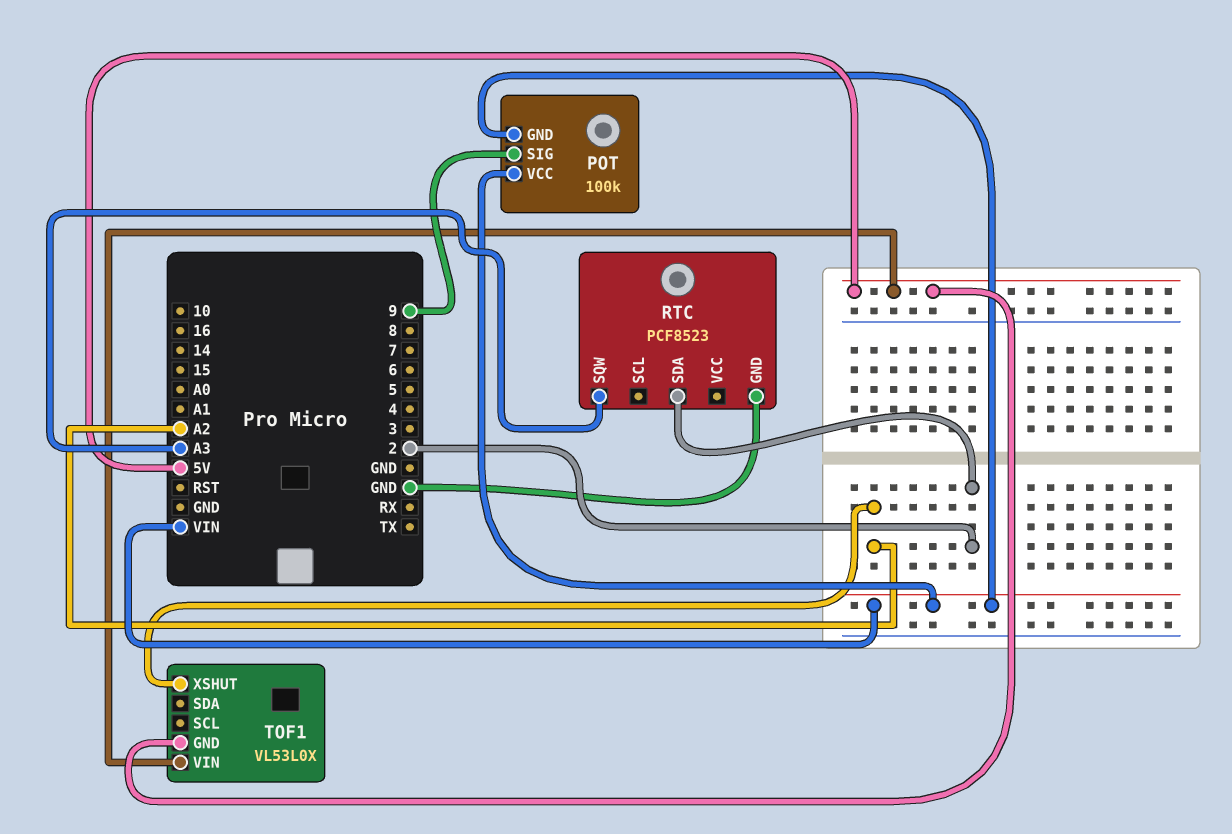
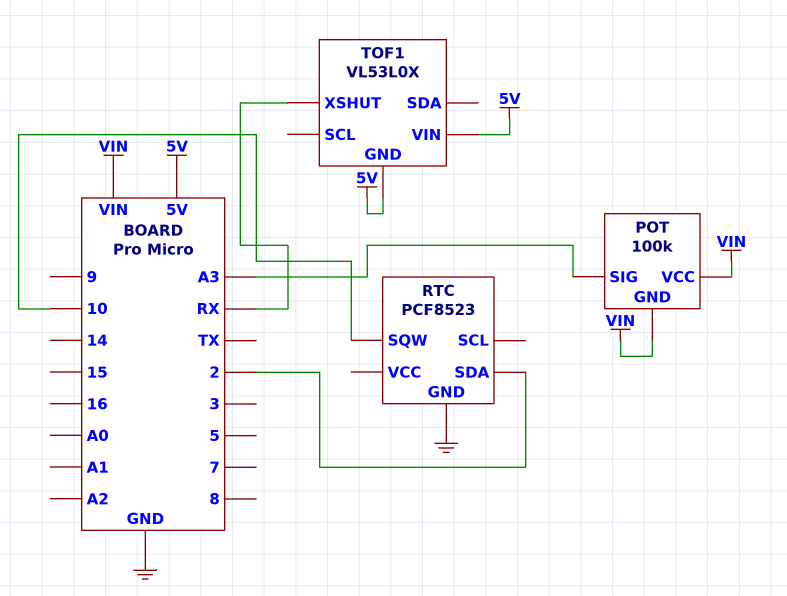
POT pin SIG: 9 -> A3
RTC pin SQW: A3 -> 10
TOF1 pin XSHUT: A2 -> RX

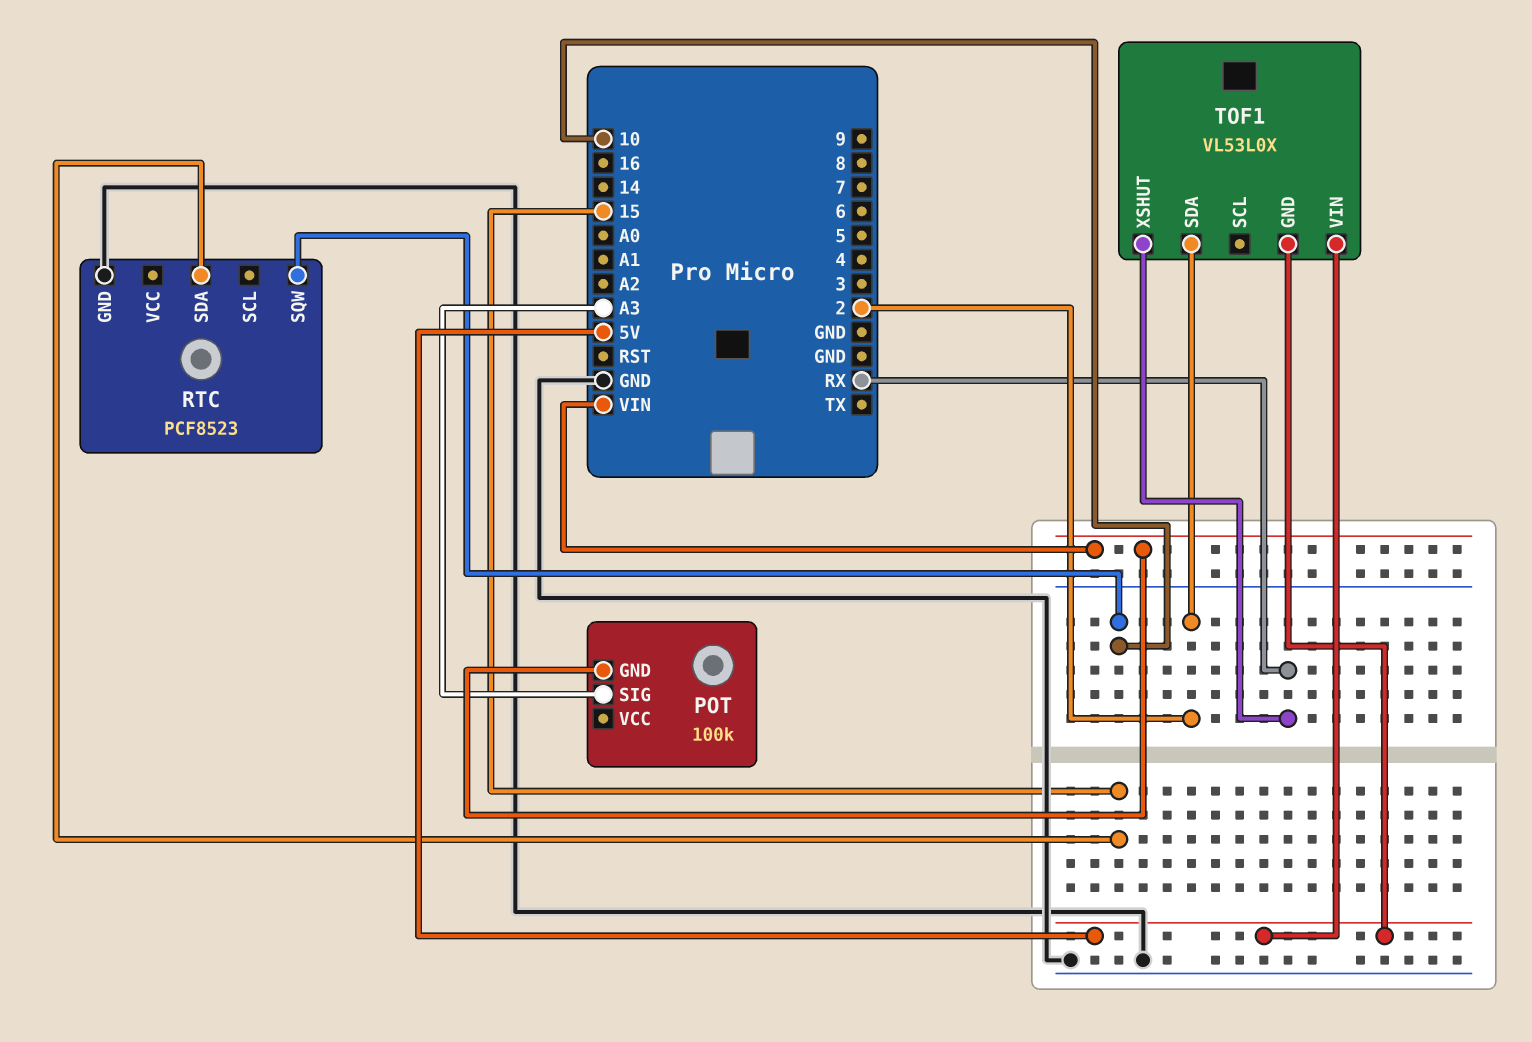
POT pin VCC: VIN -> none
RTC pin SDA: 2 -> 15
TOF1 pin SDA: none -> 2

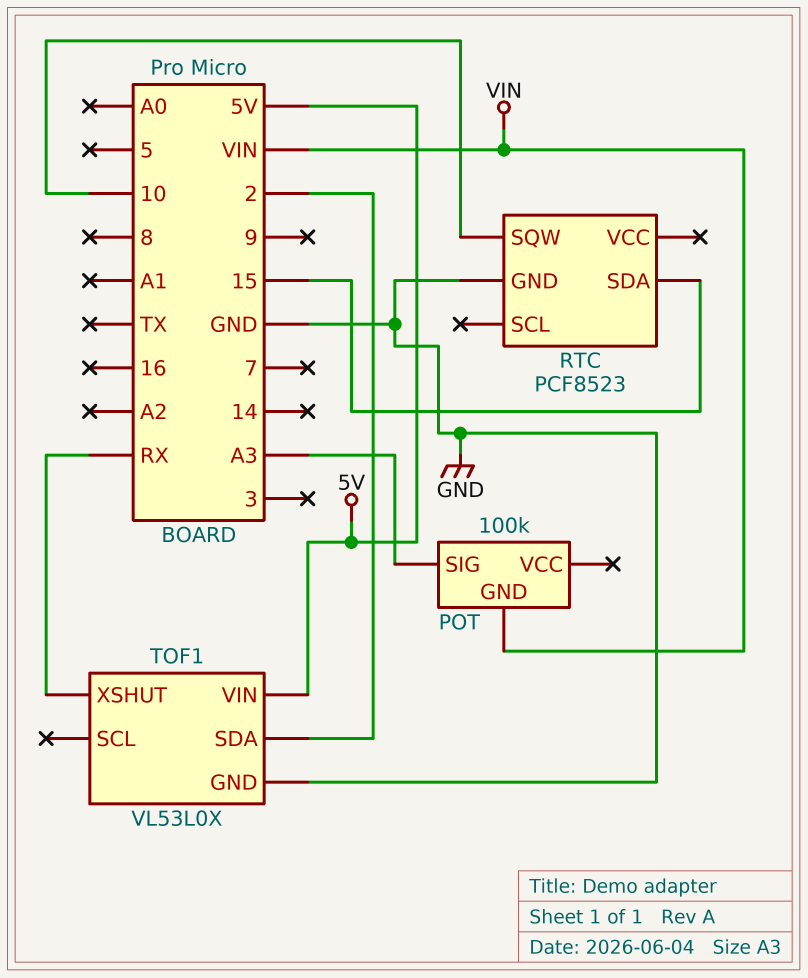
TOF1 pin GND: 5V -> GND

